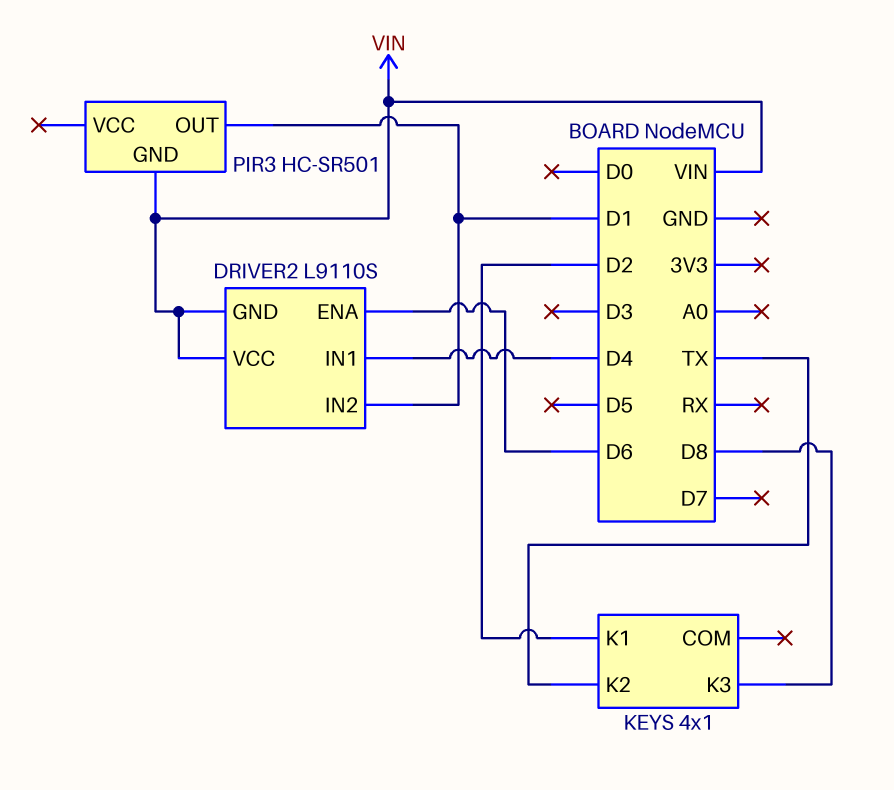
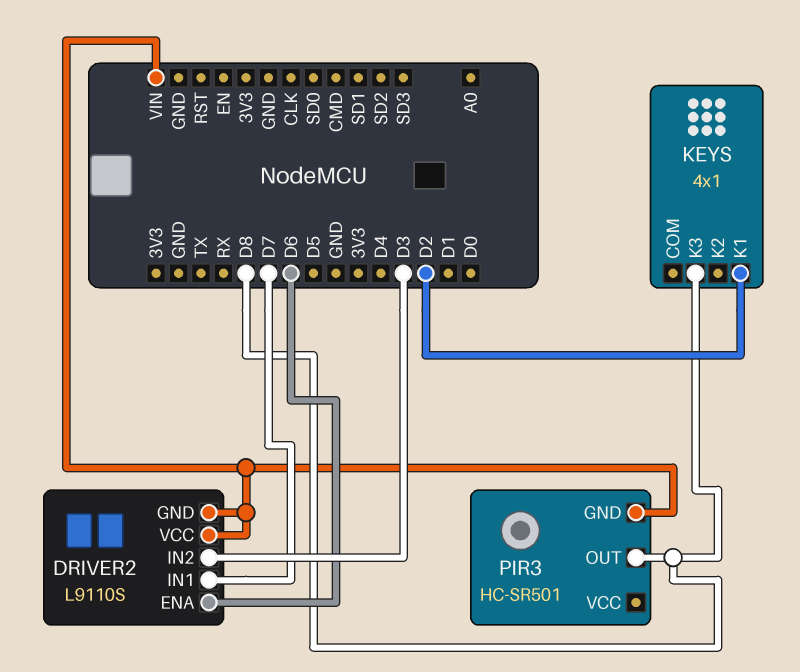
DRIVER2 pin IN1: D4 -> D7
DRIVER2 pin IN2: D1 -> D3
KEYS pin K2: TX -> none
PIR3 pin OUT: D1 -> D8

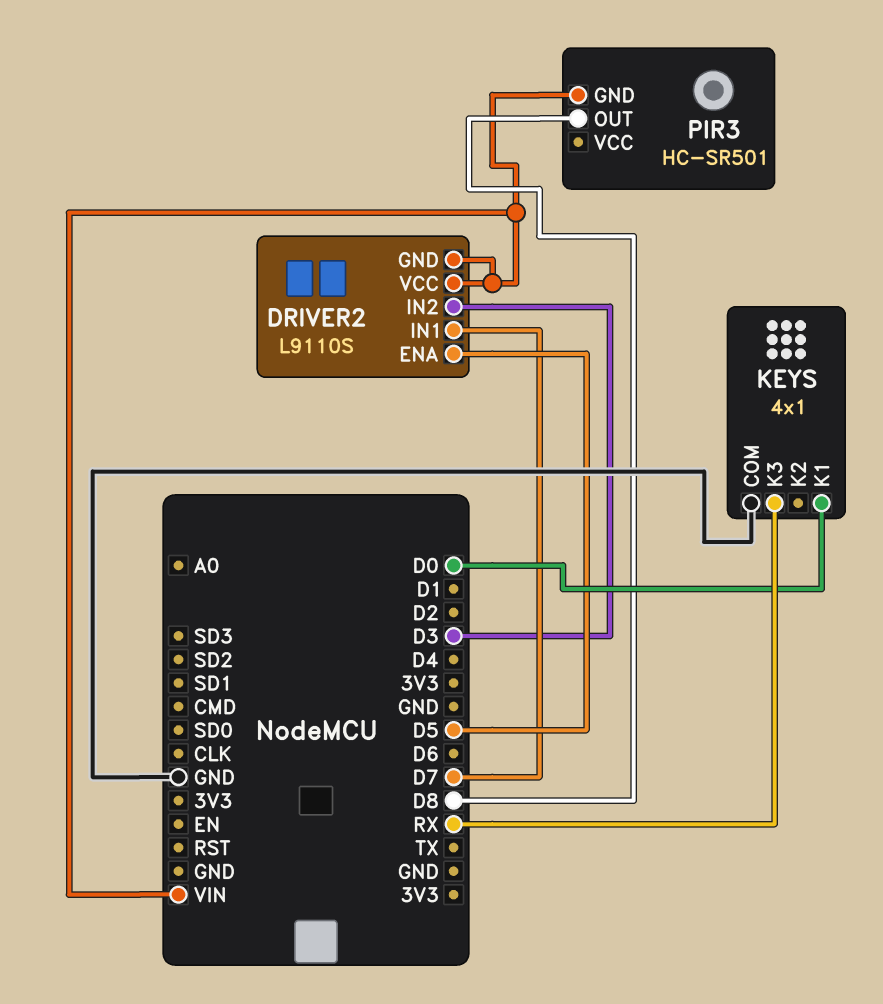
DRIVER2 pin ENA: D6 -> D5
KEYS pin COM: none -> GND
KEYS pin K1: D2 -> D0
KEYS pin K3: D8 -> RX

